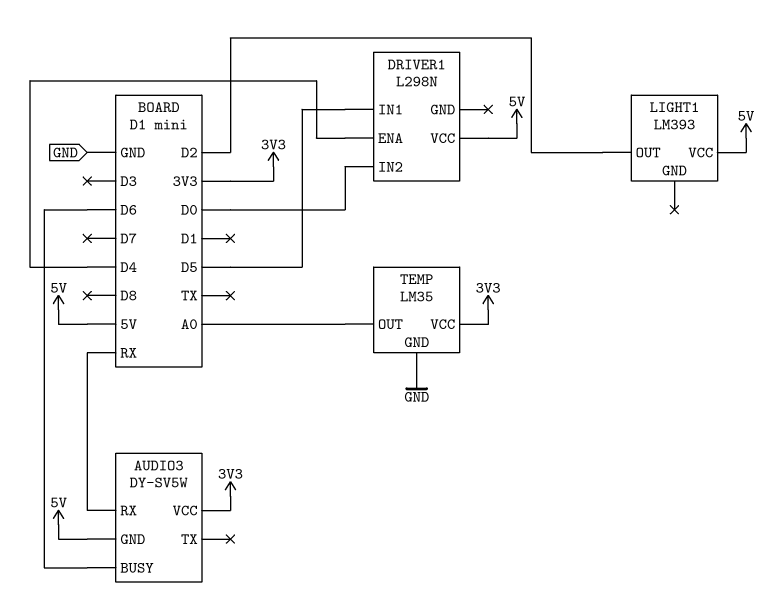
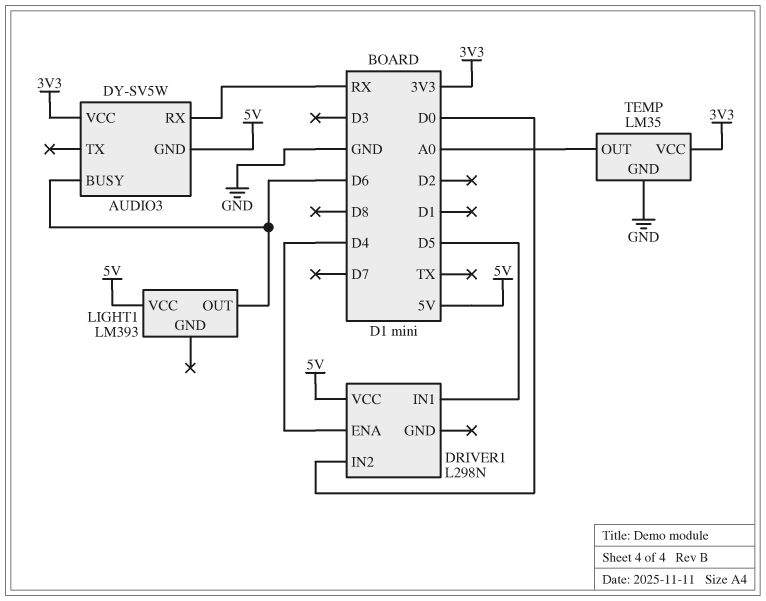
LIGHT1 pin OUT: D2 -> D6

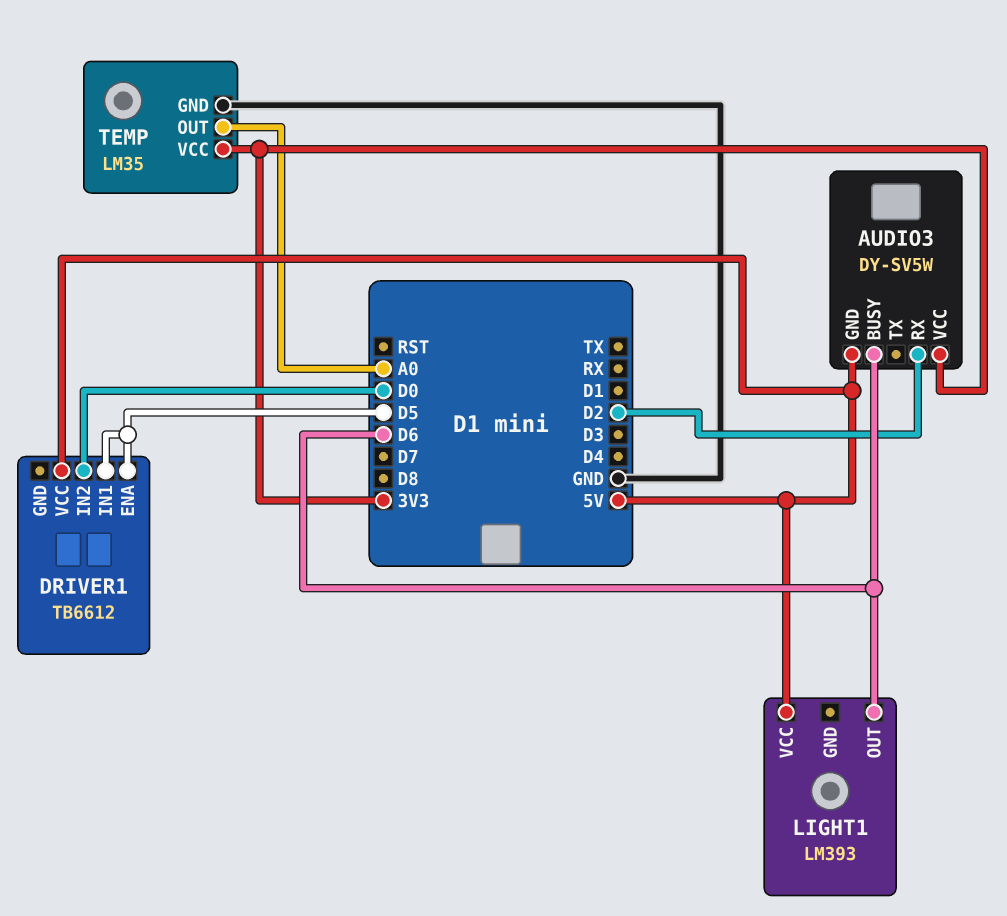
AUDIO3 pin RX: RX -> D2
DRIVER1: L298N -> TB6612
DRIVER1 pin ENA: D4 -> D5

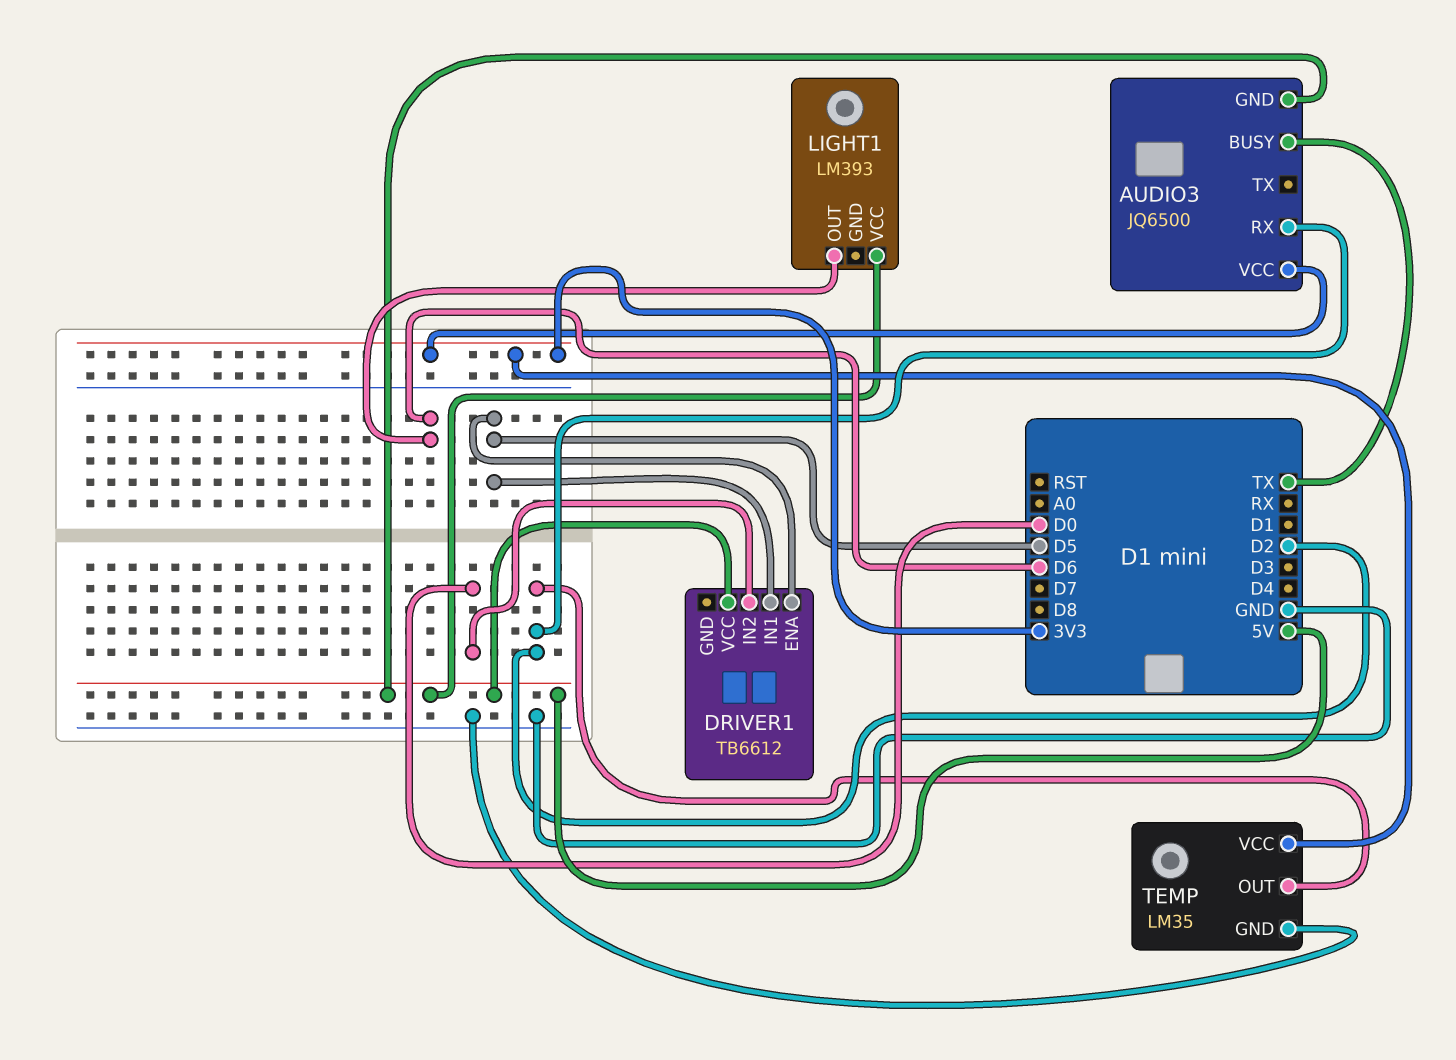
AUDIO3: DY-SV5W -> JQ6500
AUDIO3 pin BUSY: D6 -> TX
TEMP pin OUT: A0 -> D2

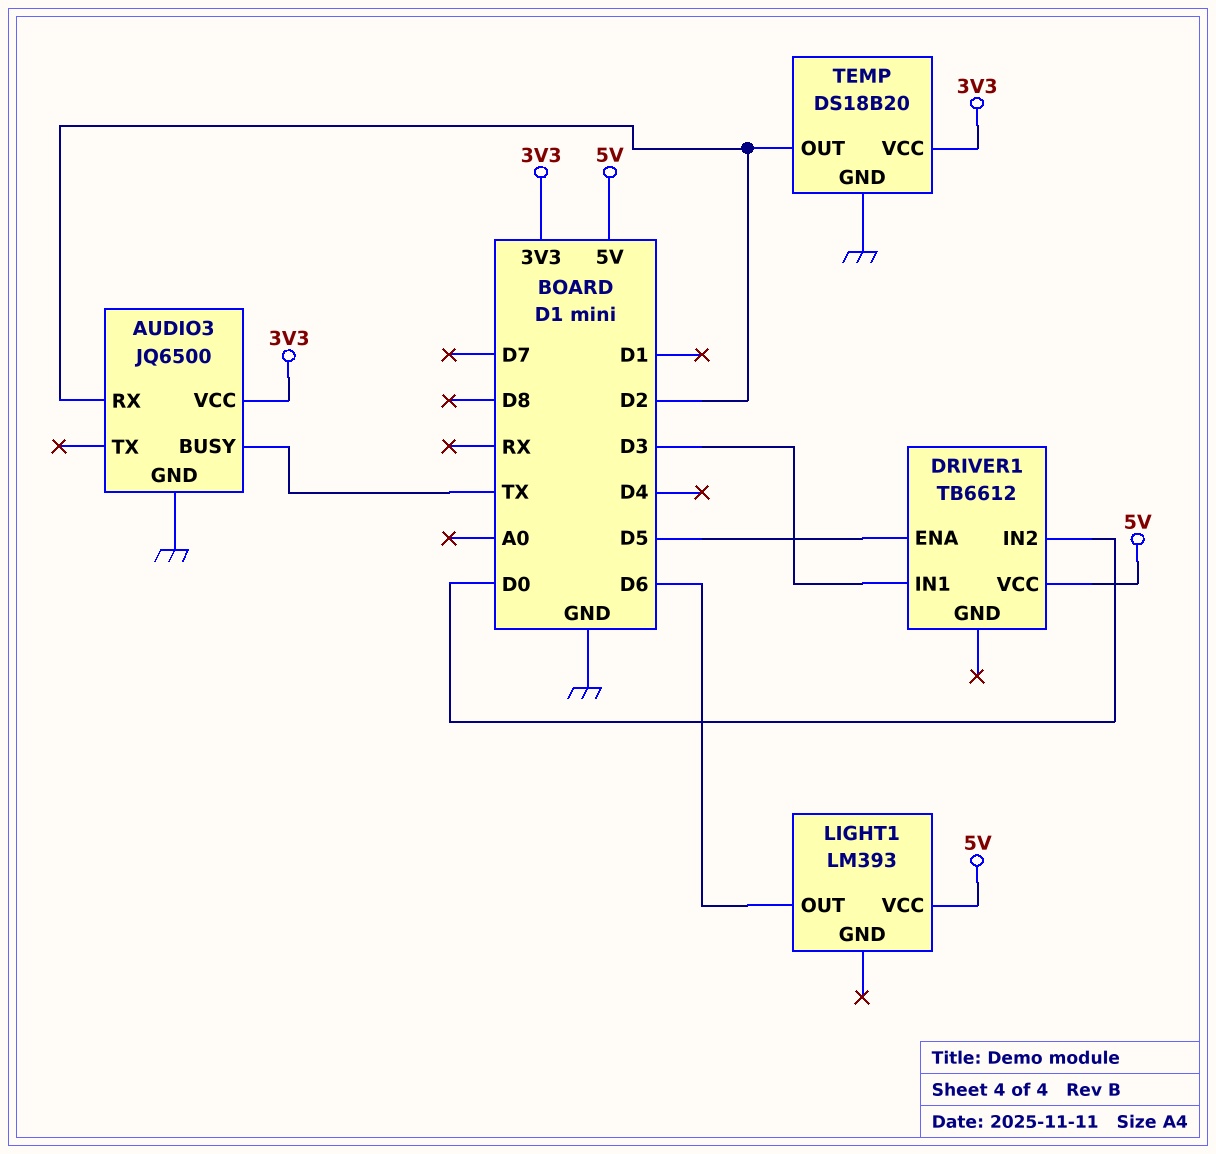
AUDIO3 pin GND: 5V -> GND
DRIVER1 pin IN1: D5 -> D3
TEMP: LM35 -> DS18B20

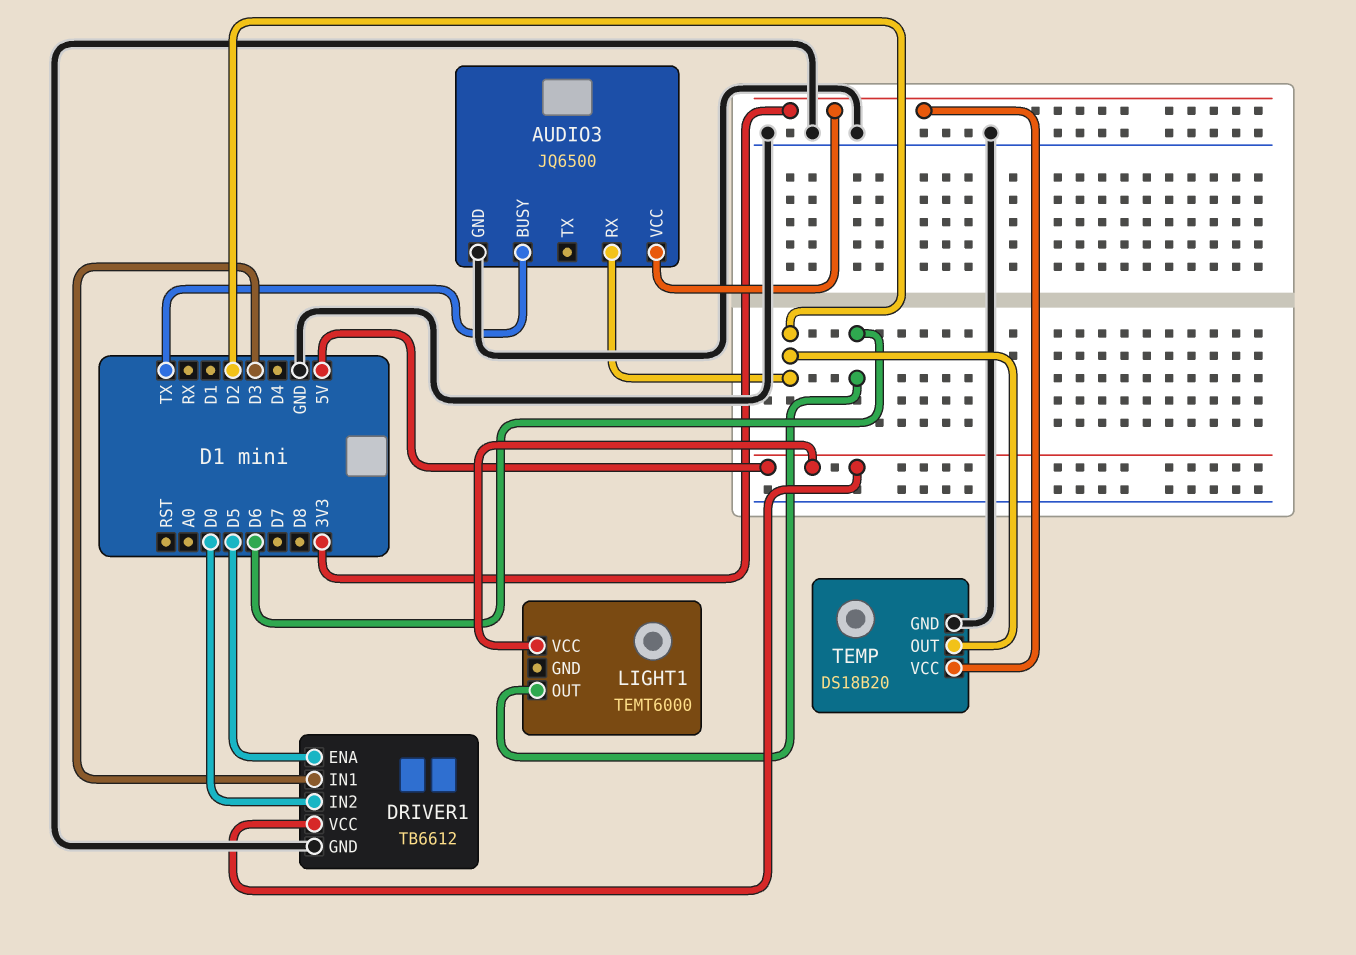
DRIVER1 pin GND: none -> GND
LIGHT1: LM393 -> TEMT6000

